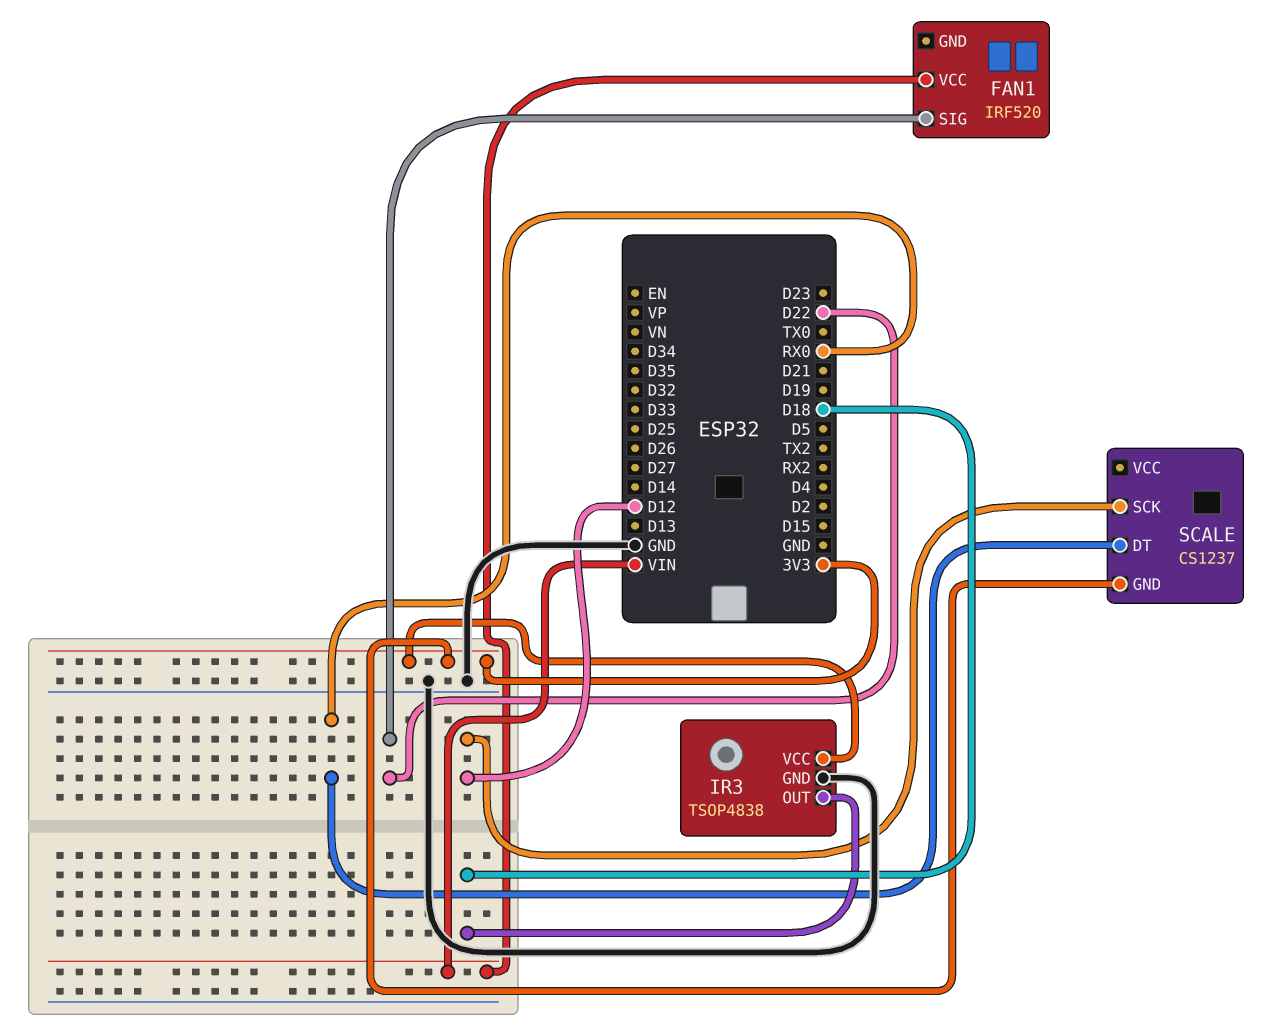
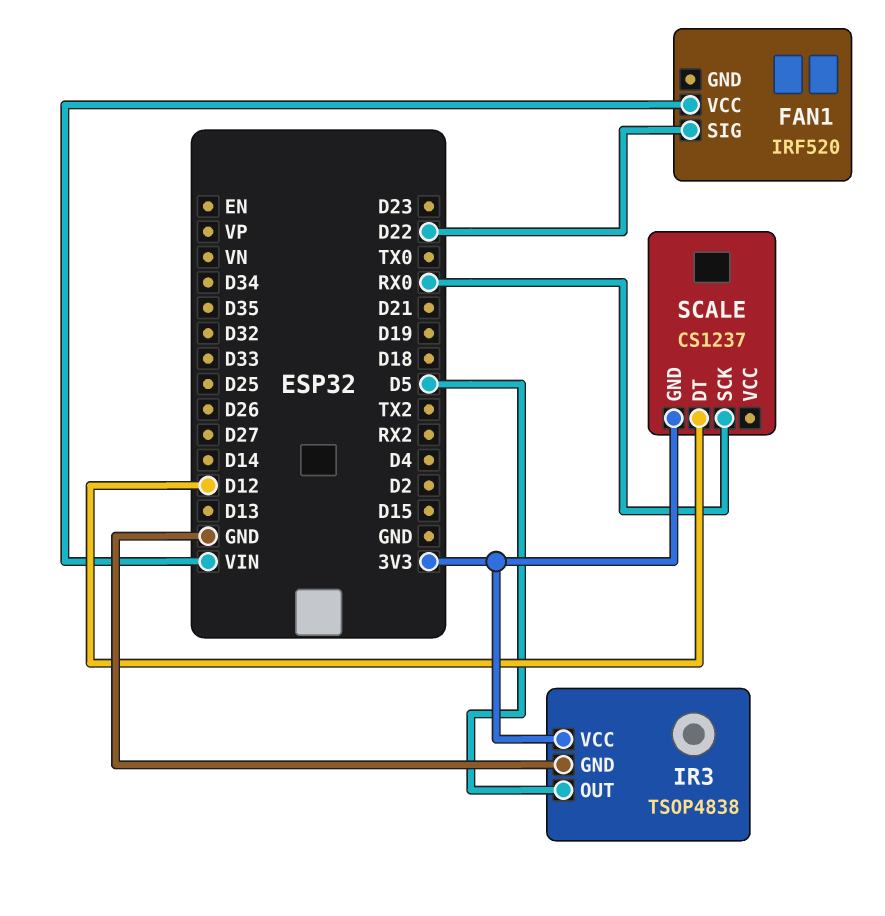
IR3 pin OUT: D18 -> D5
SCALE pin DT: RX0 -> D12
SCALE pin SCK: D12 -> RX0

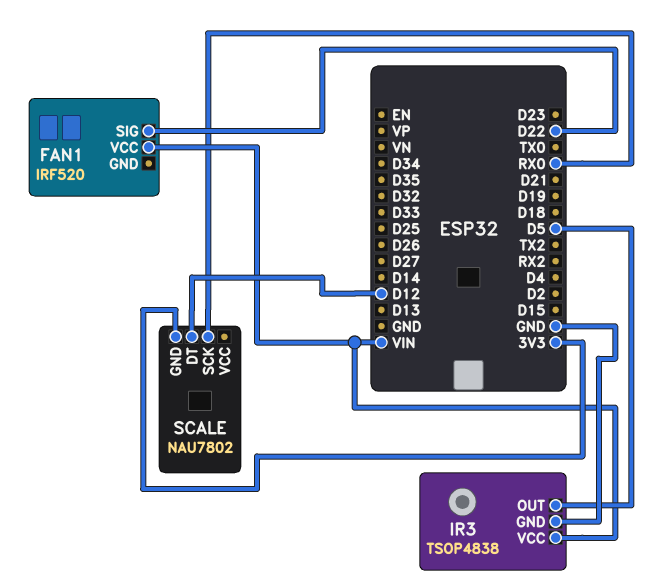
IR3 pin VCC: 3V3 -> VIN
SCALE: CS1237 -> NAU7802

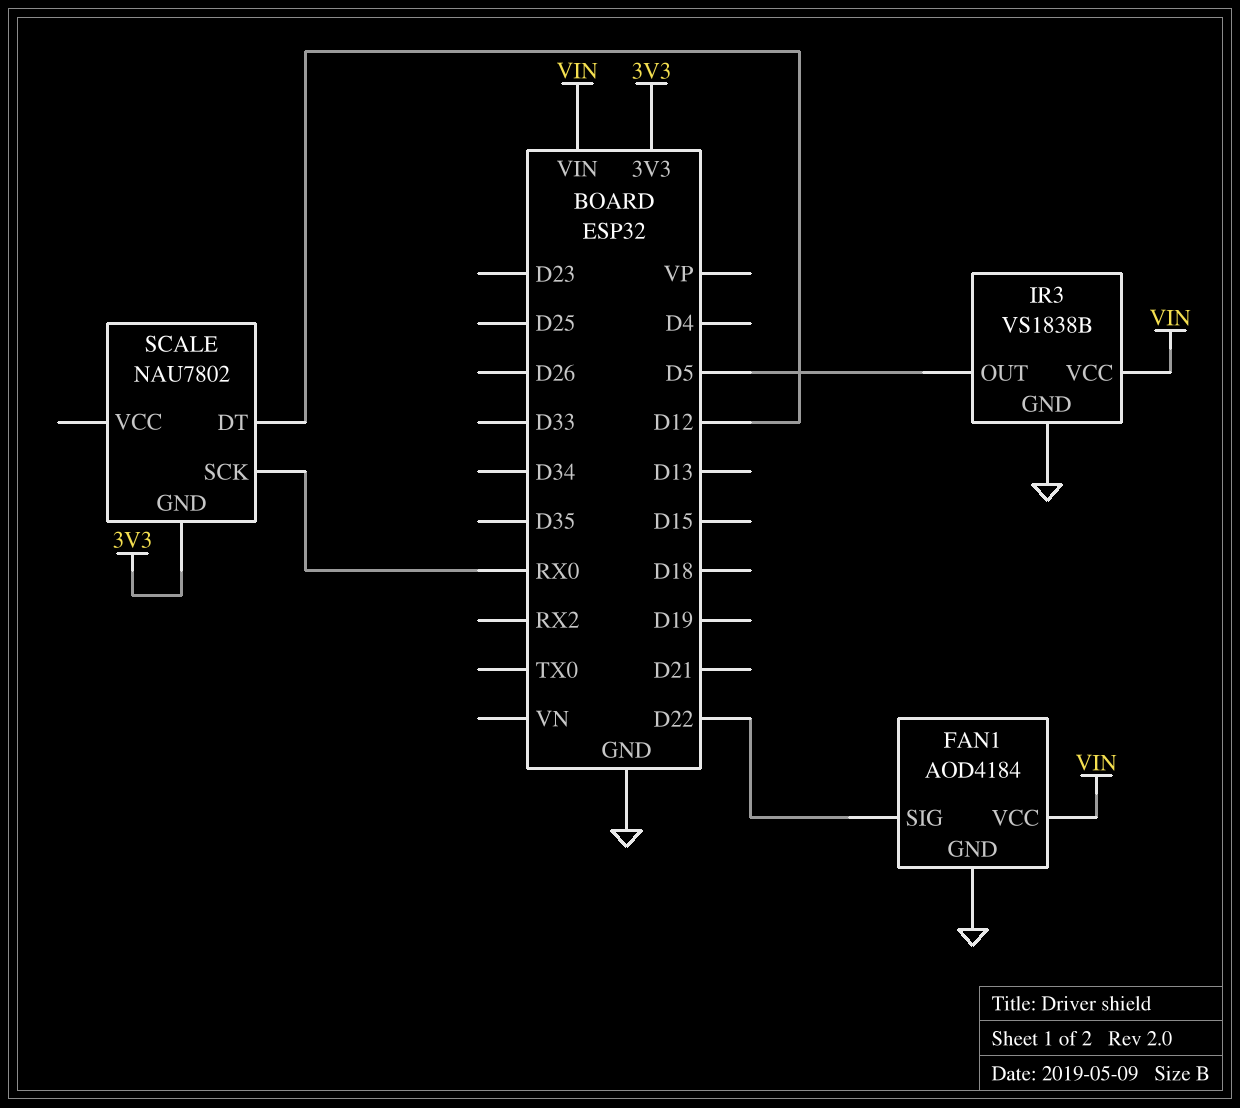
FAN1: IRF520 -> AOD4184
FAN1 pin GND: none -> GND
IR3: TSOP4838 -> VS1838B

